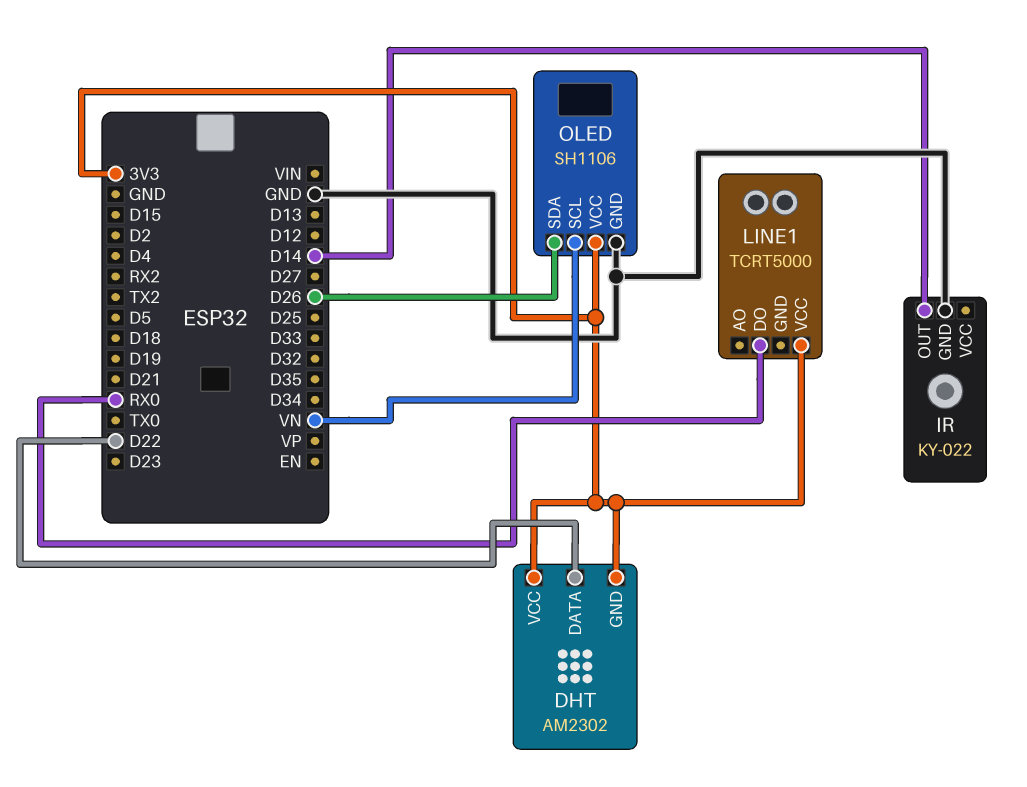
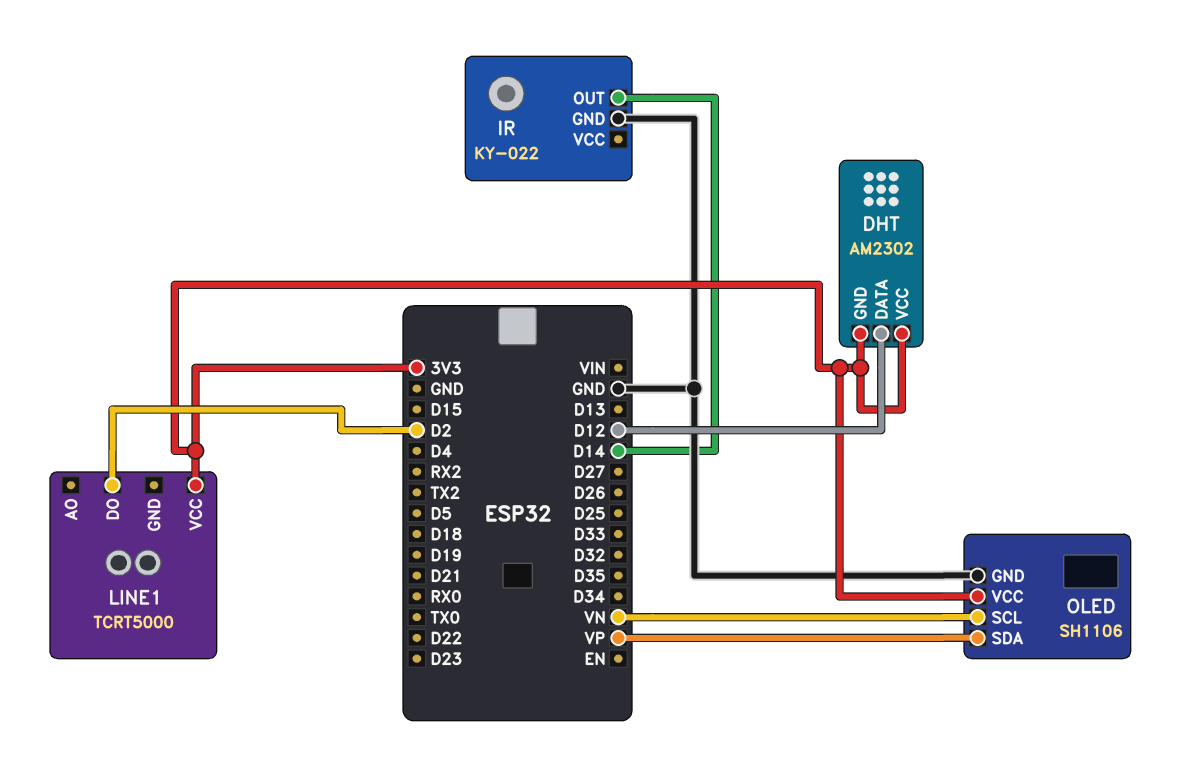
DHT pin DATA: D22 -> D12
LINE1 pin DO: RX0 -> D2
OLED pin SDA: D26 -> VP

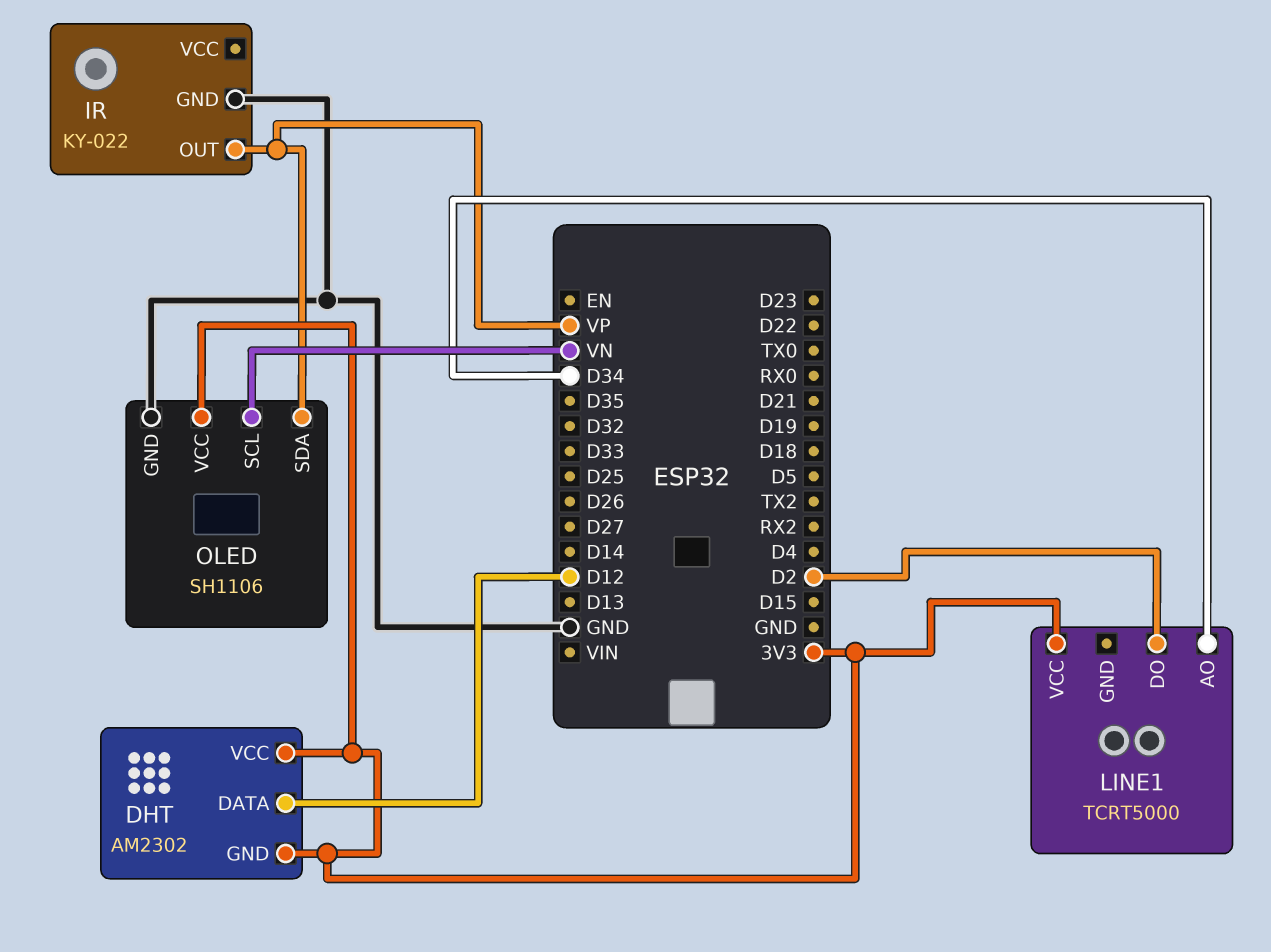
IR pin OUT: D14 -> VP
LINE1 pin AO: none -> D34

